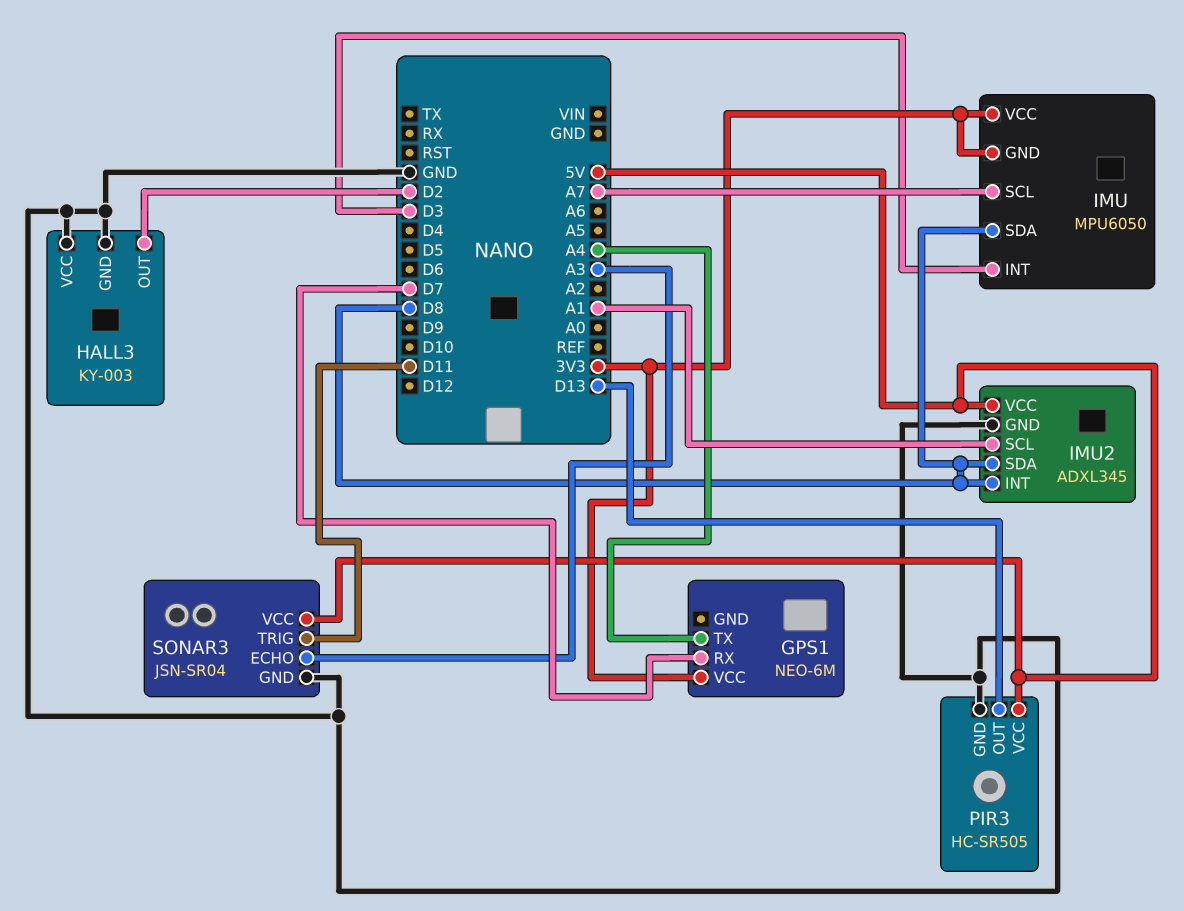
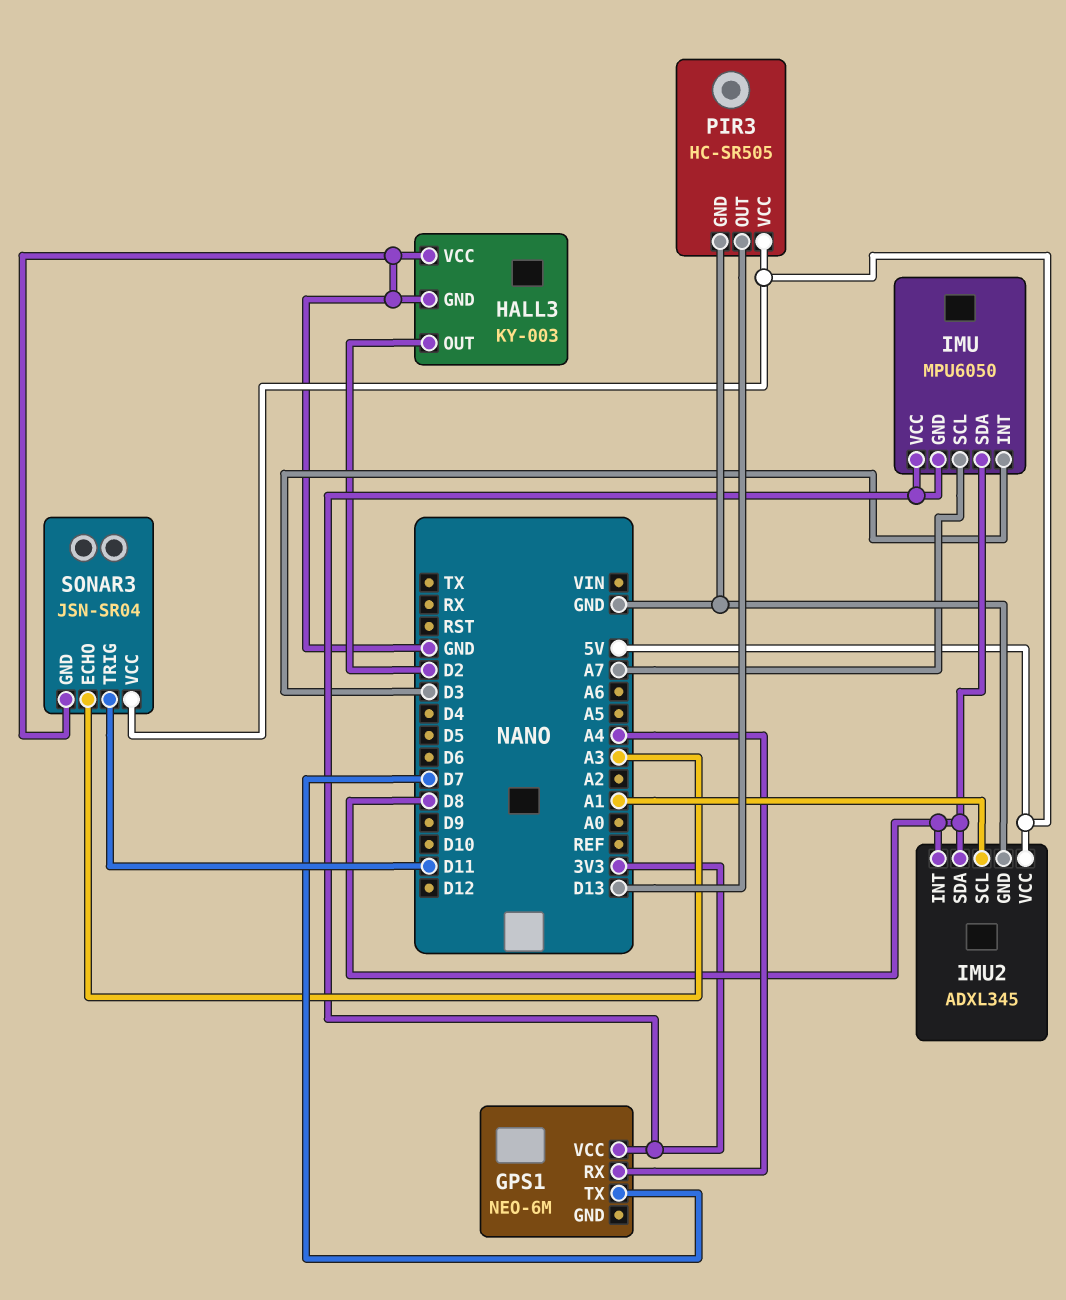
GPS1 pin RX: D7 -> A4
GPS1 pin TX: A4 -> D7

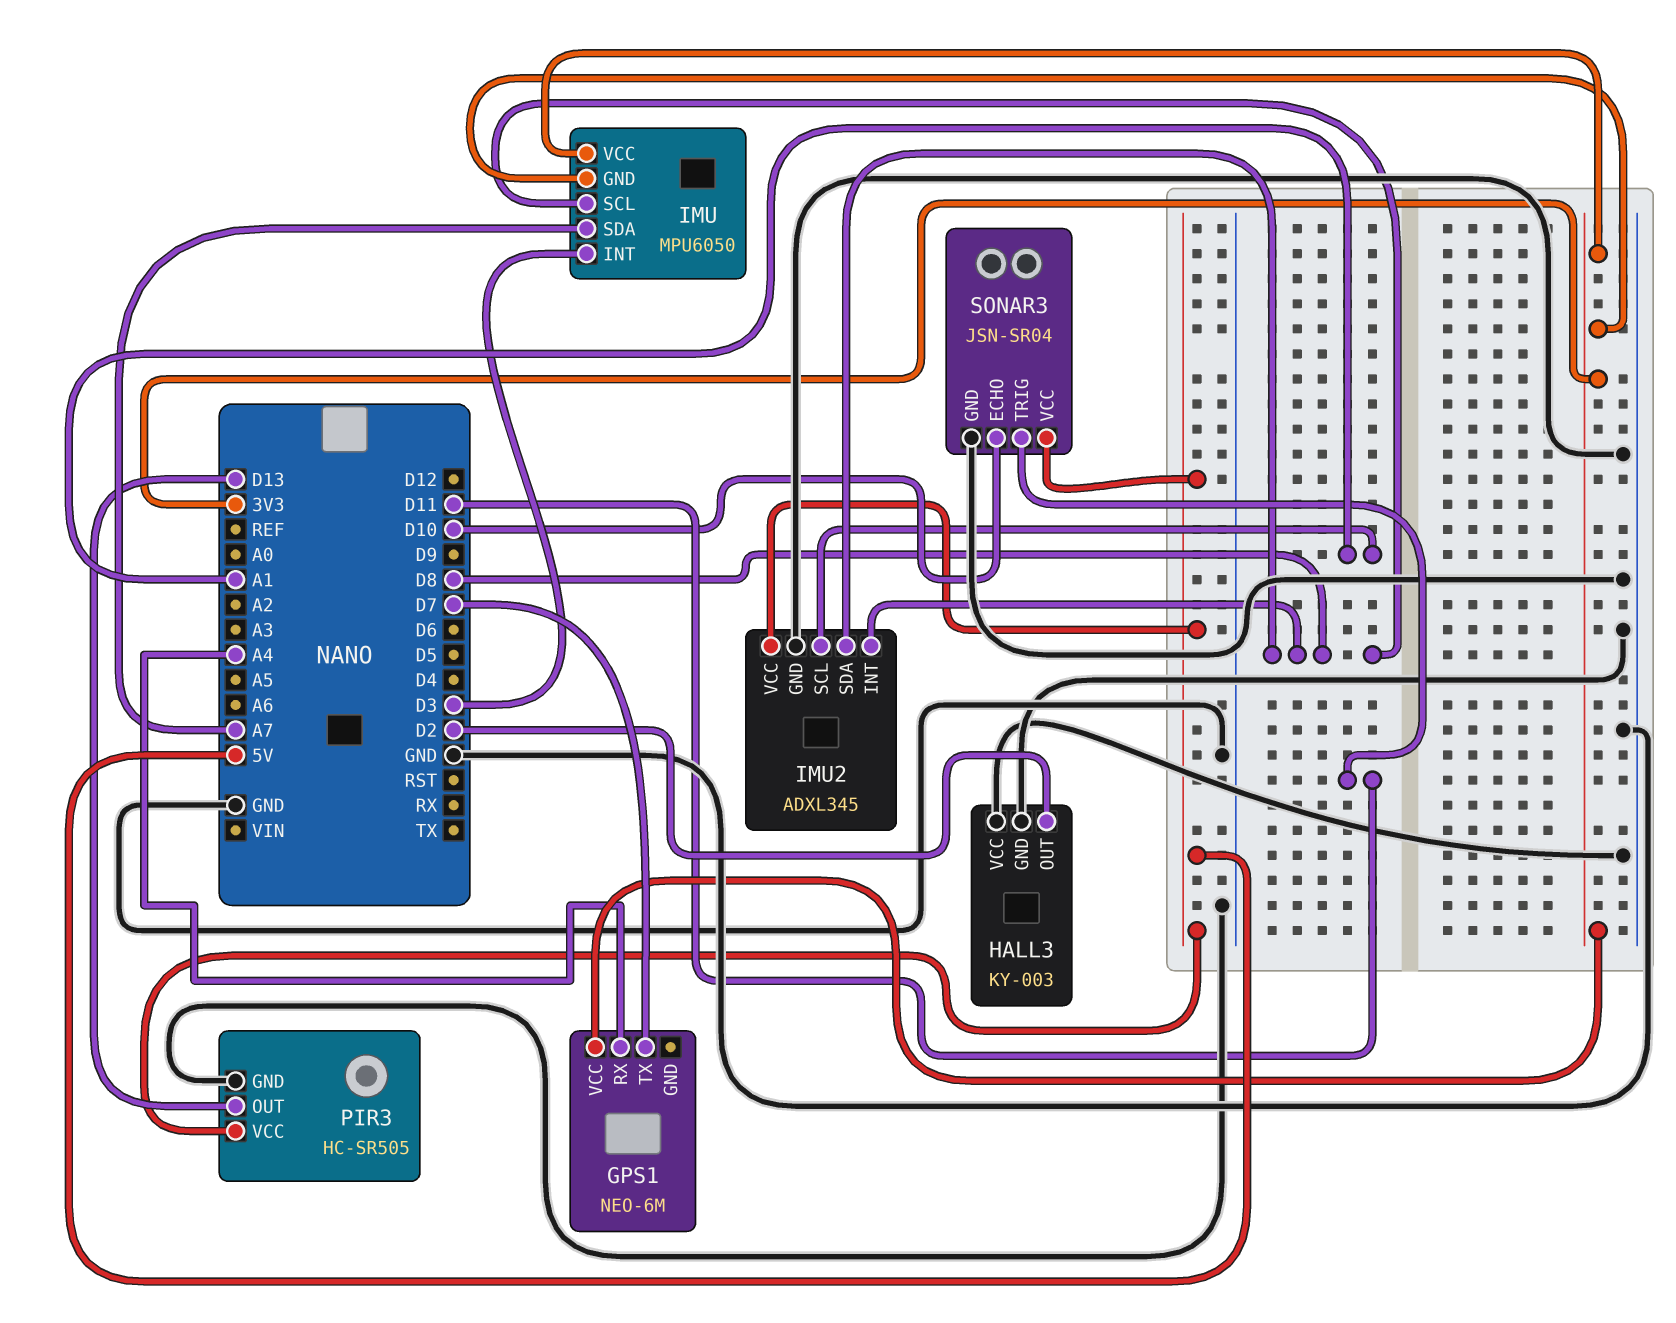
IMU pin SCL: A7 -> D8
IMU pin SDA: D8 -> A7
SONAR3 pin ECHO: A3 -> D10

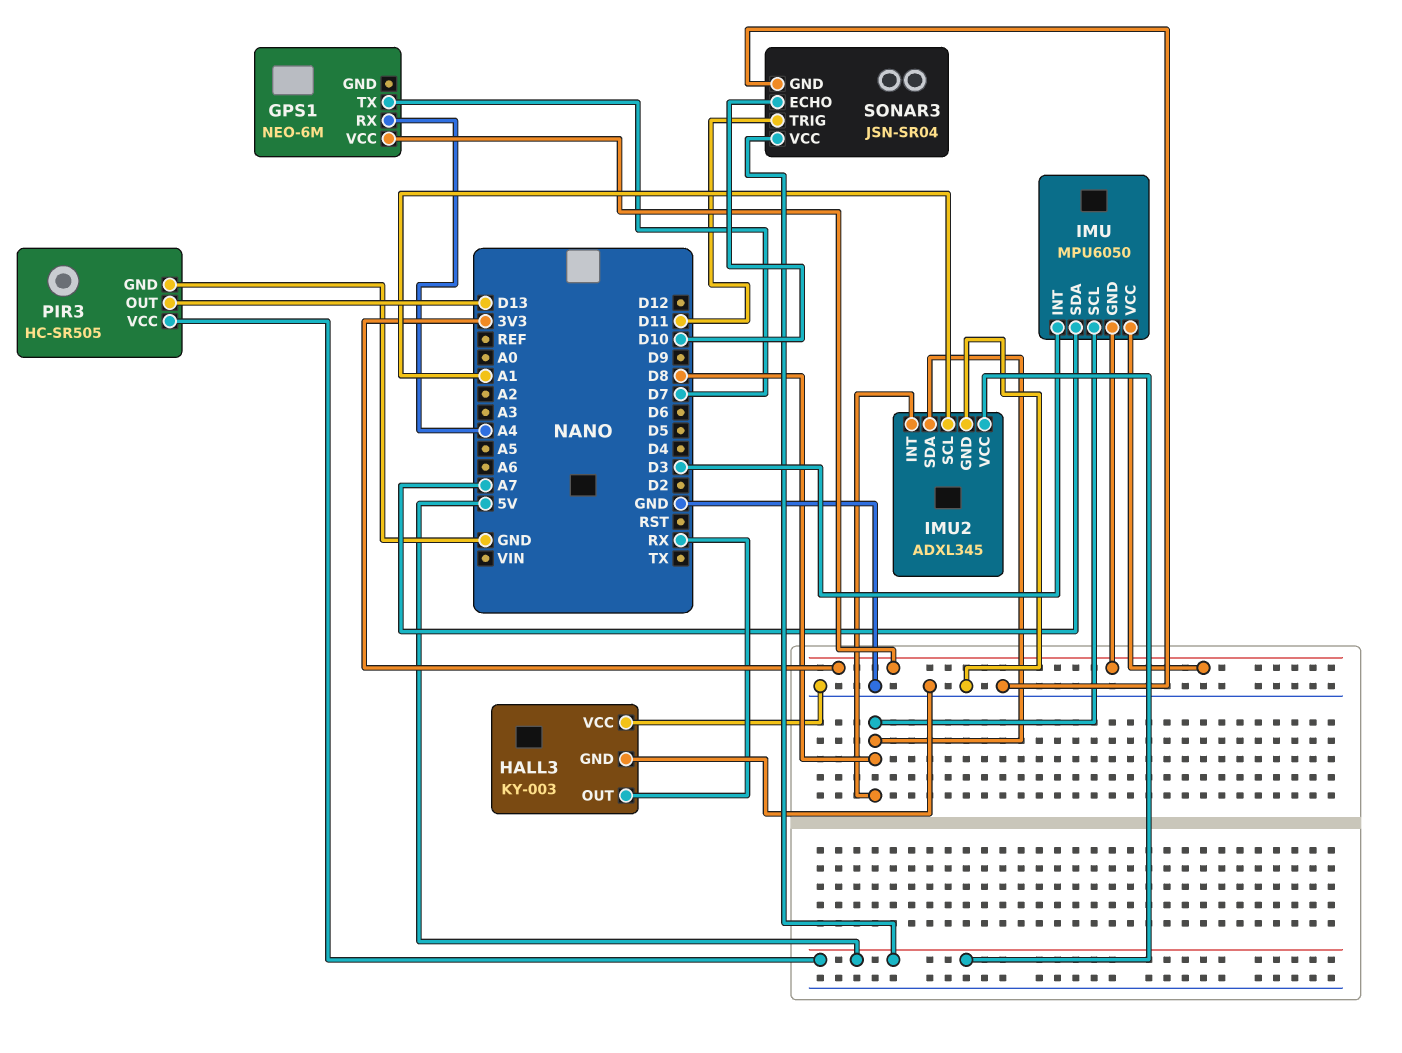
HALL3 pin OUT: D2 -> RX

